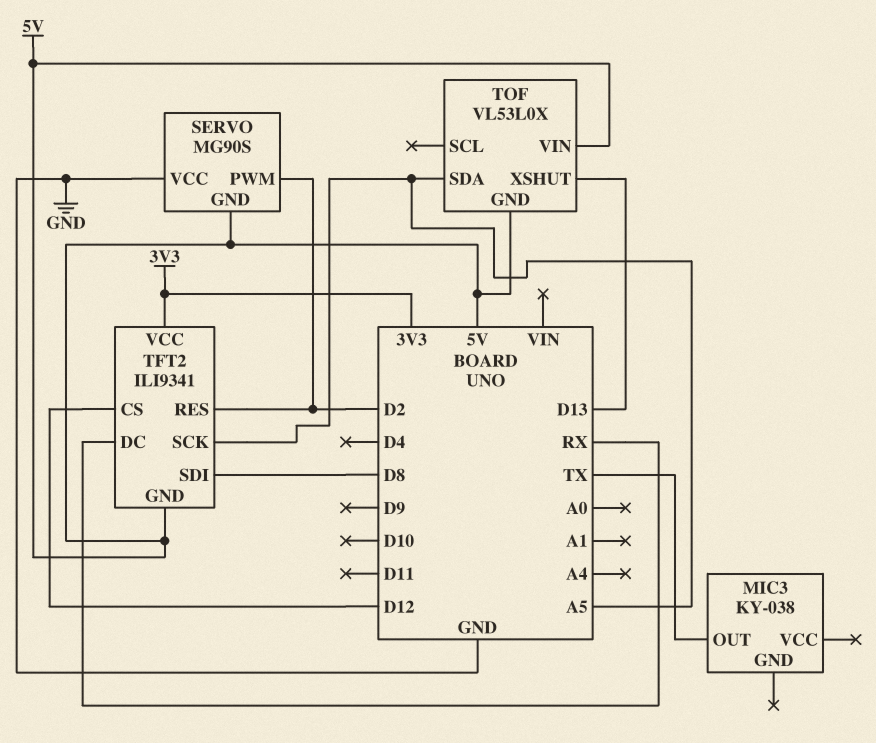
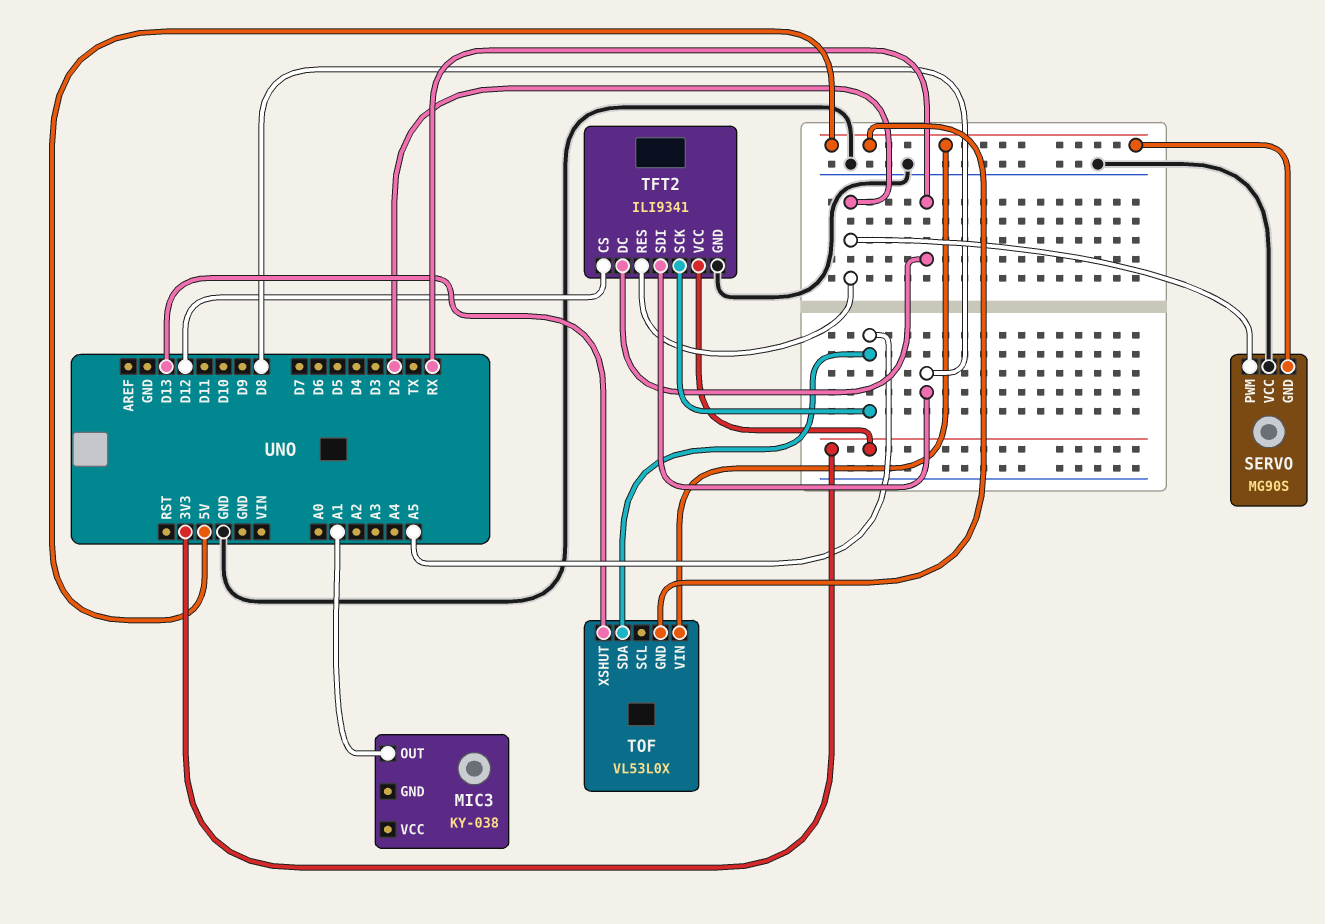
MIC3 pin OUT: TX -> A1
TFT2 pin GND: 5V -> GND

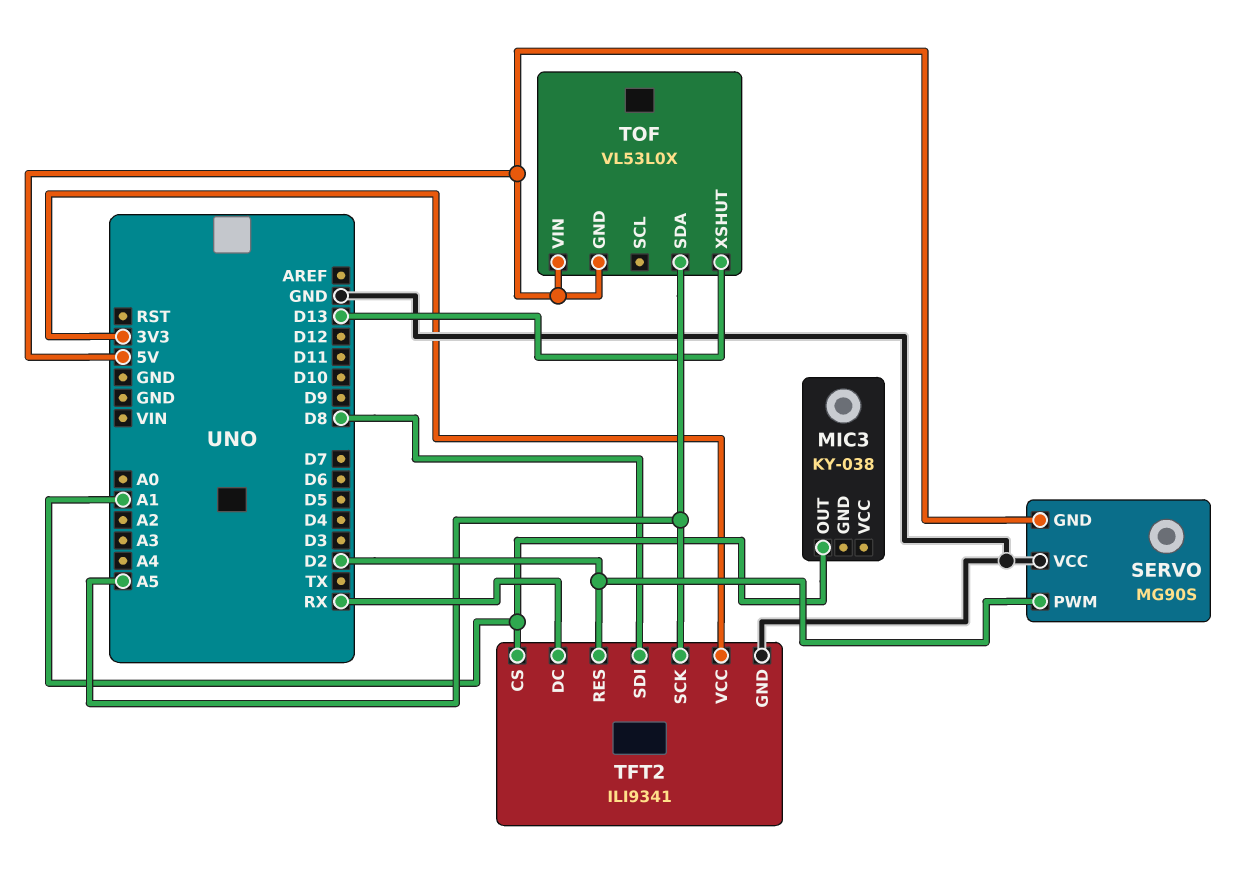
TFT2 pin CS: D12 -> A1

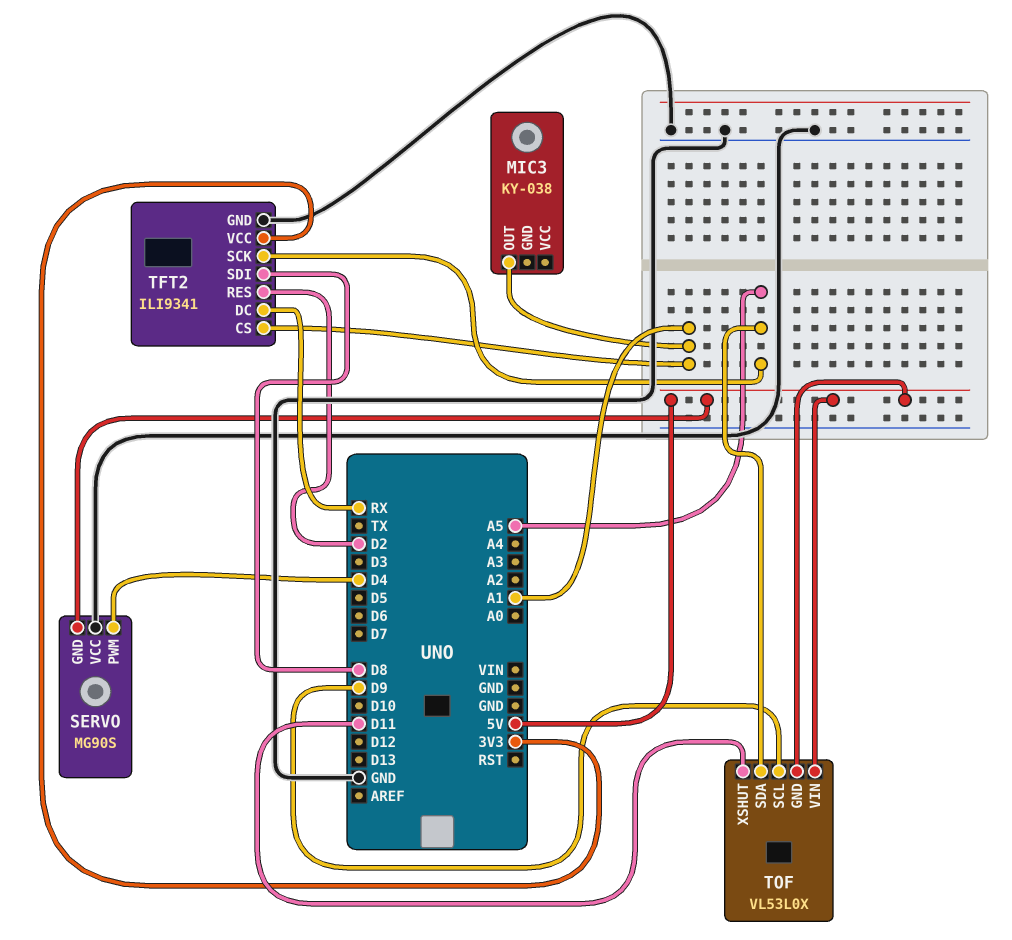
SERVO pin PWM: D2 -> D4
TOF pin SCL: none -> D9
TOF pin XSHUT: D13 -> D11

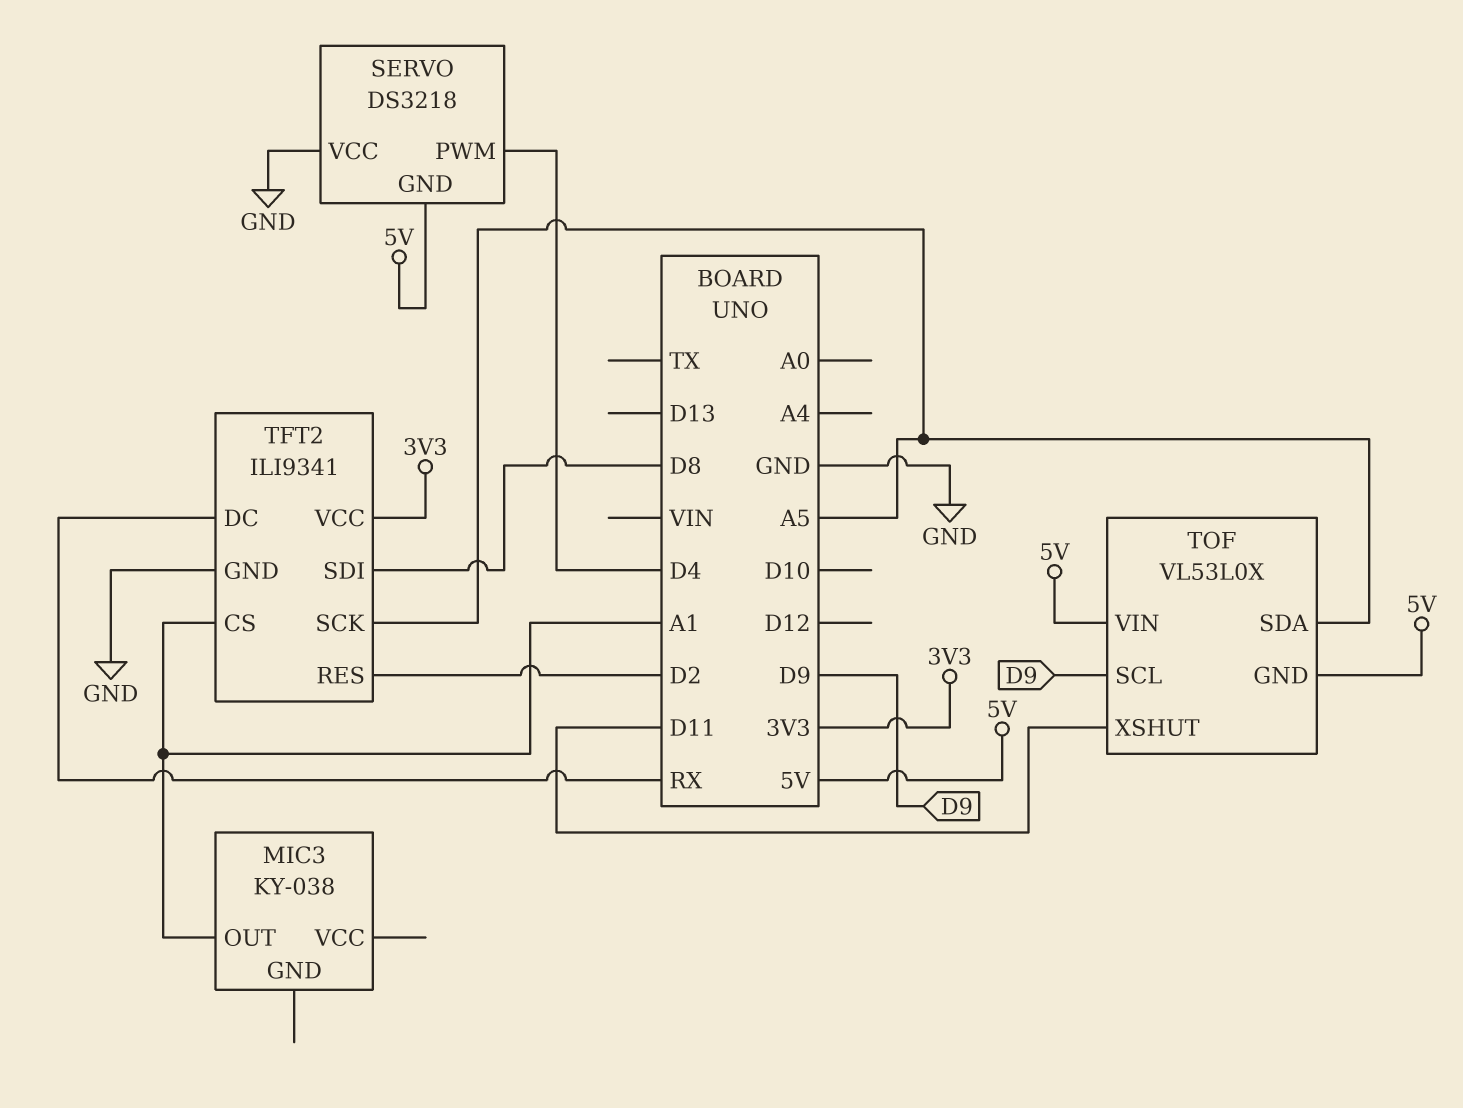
SERVO: MG90S -> DS3218

